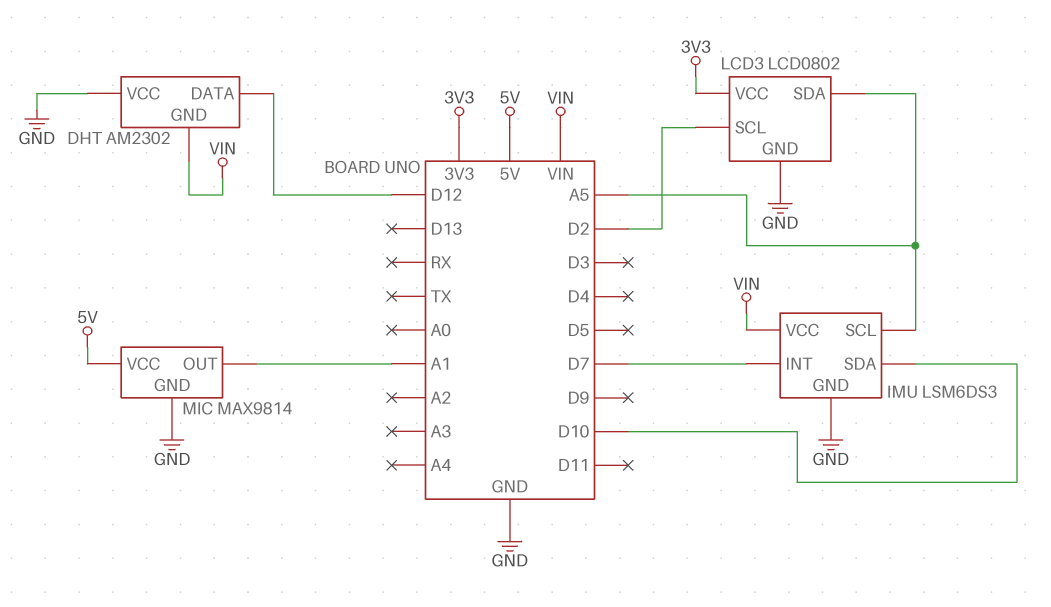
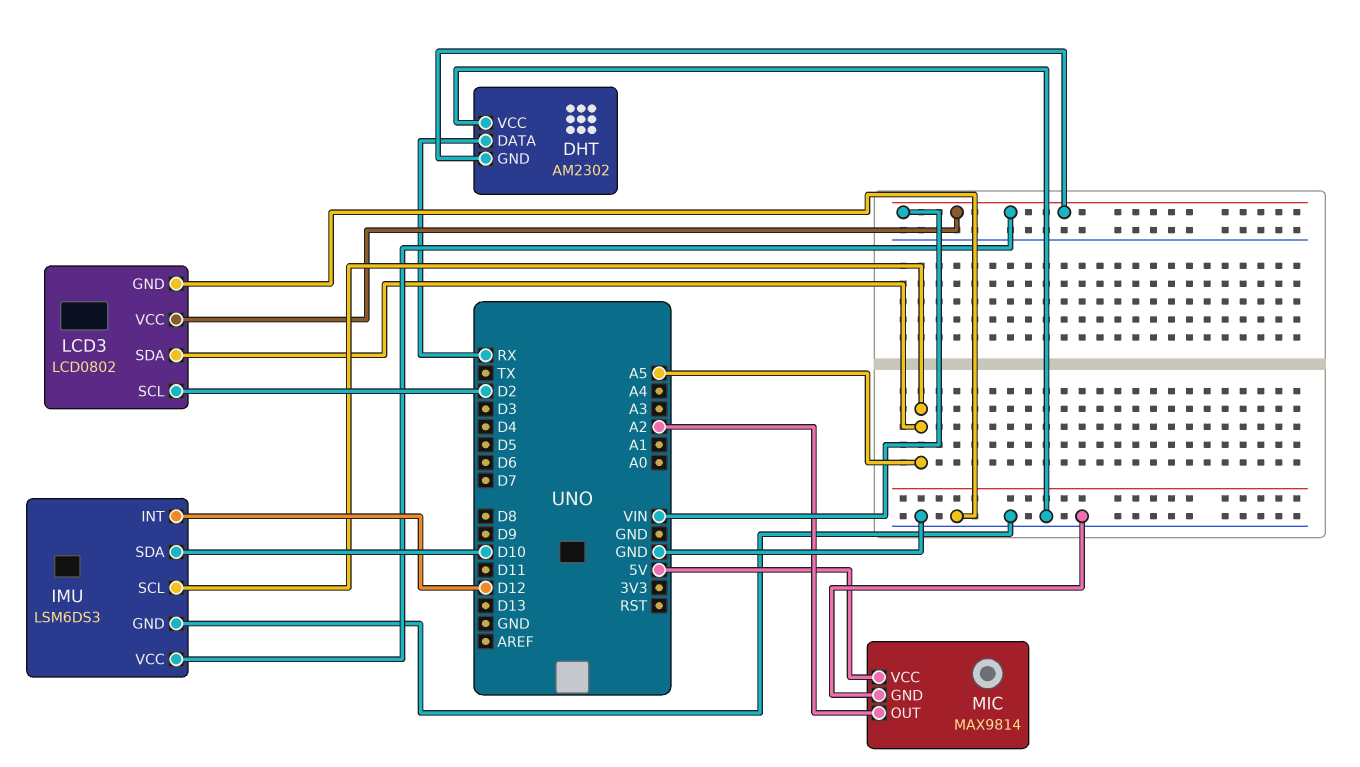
DHT pin DATA: D12 -> RX
IMU pin INT: D7 -> D12
LCD3 pin VCC: 3V3 -> VIN
MIC pin OUT: A1 -> A2

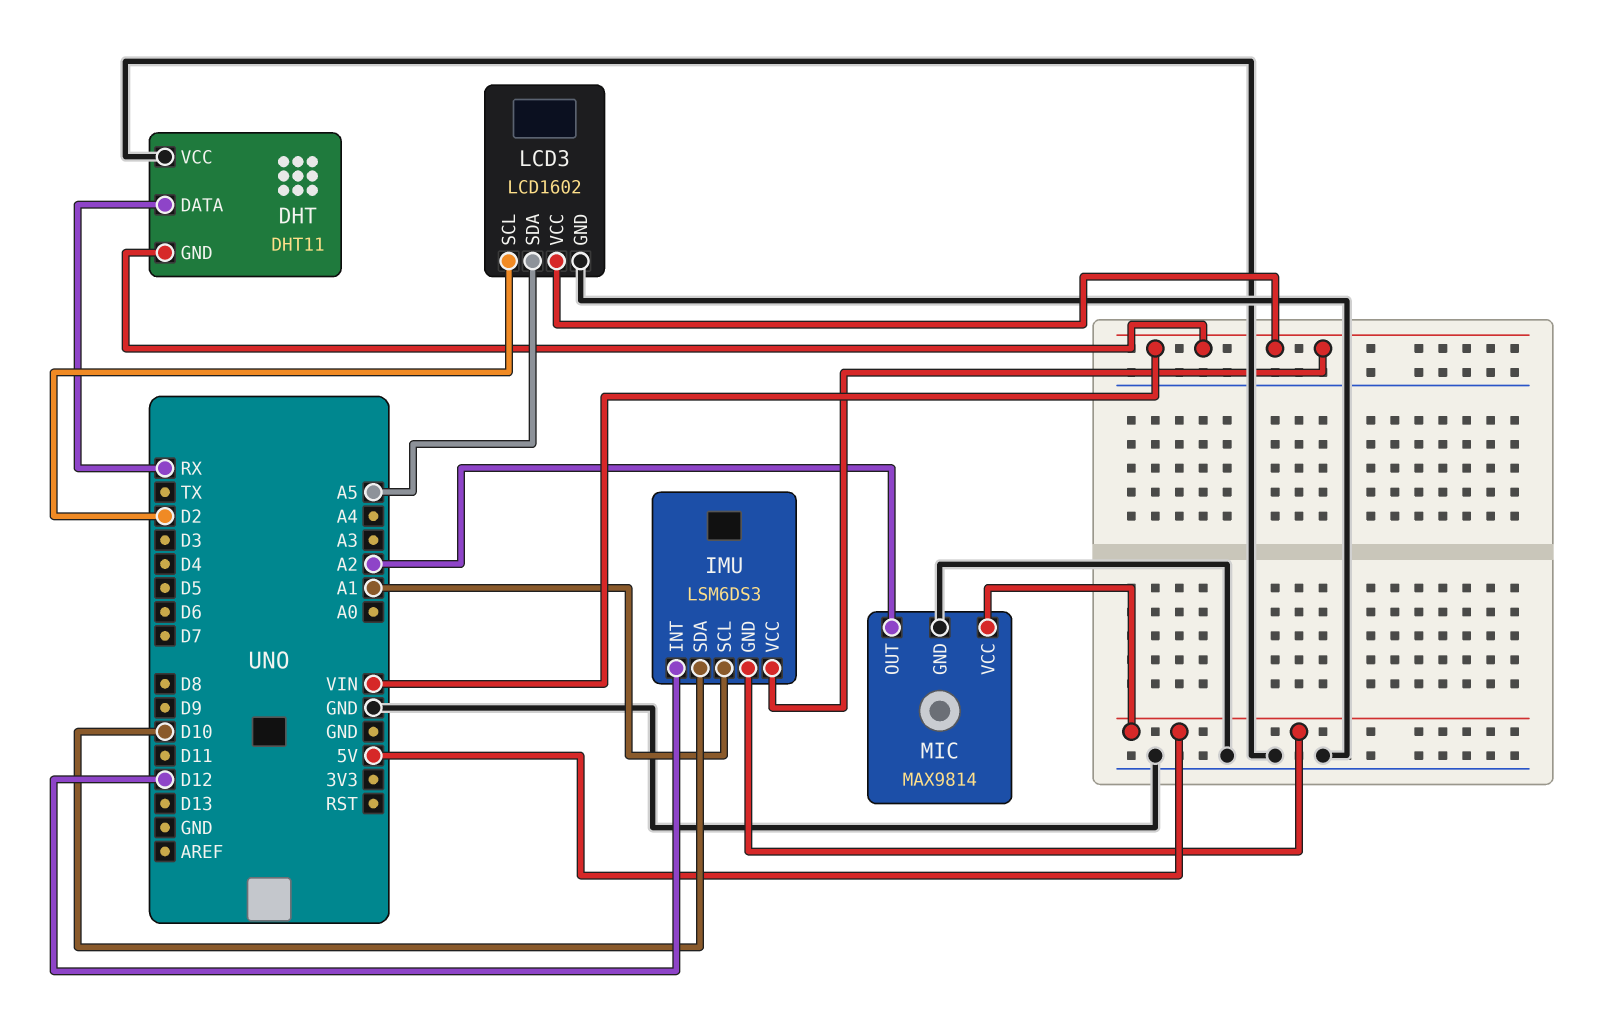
DHT: AM2302 -> DHT11
IMU pin GND: GND -> 5V
IMU pin SCL: A5 -> A1
LCD3: LCD0802 -> LCD1602

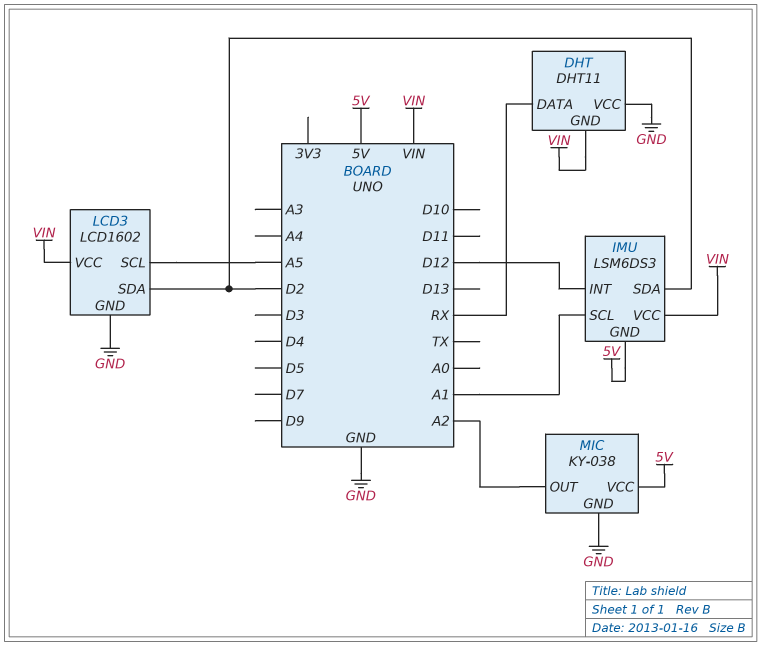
IMU pin SDA: D10 -> D2
LCD3 pin SCL: D2 -> A5
LCD3 pin SDA: A5 -> D2
MIC: MAX9814 -> KY-038

